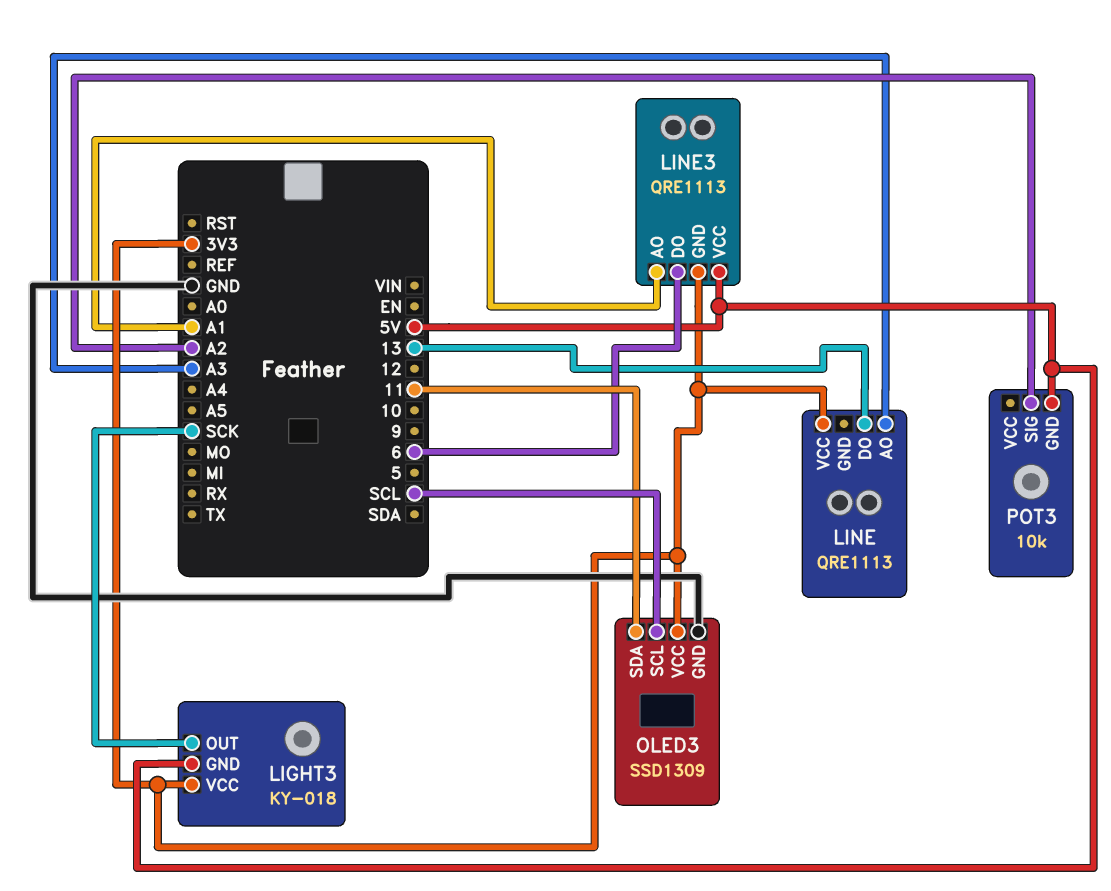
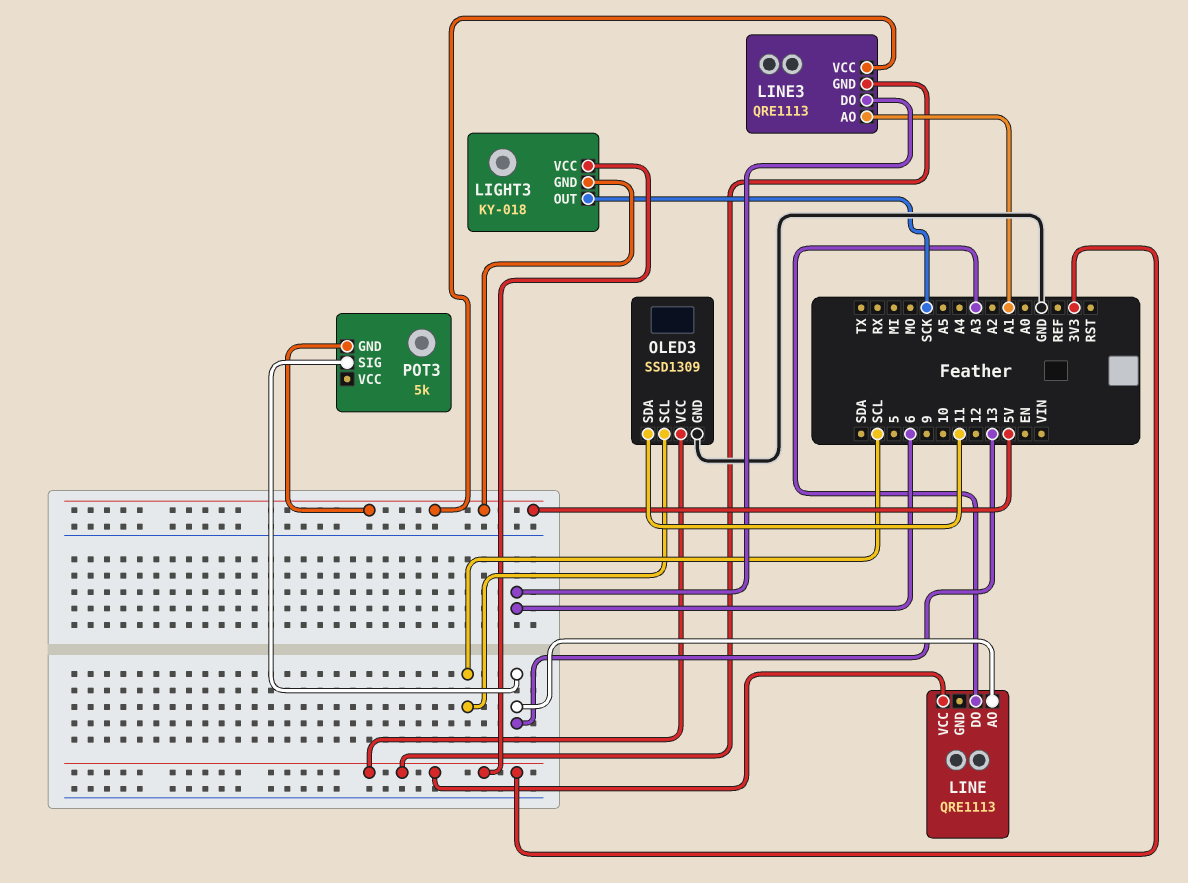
LINE pin AO: A3 -> 13
LINE pin DO: 13 -> A3
POT3: 10k -> 5k
POT3 pin SIG: A2 -> 13

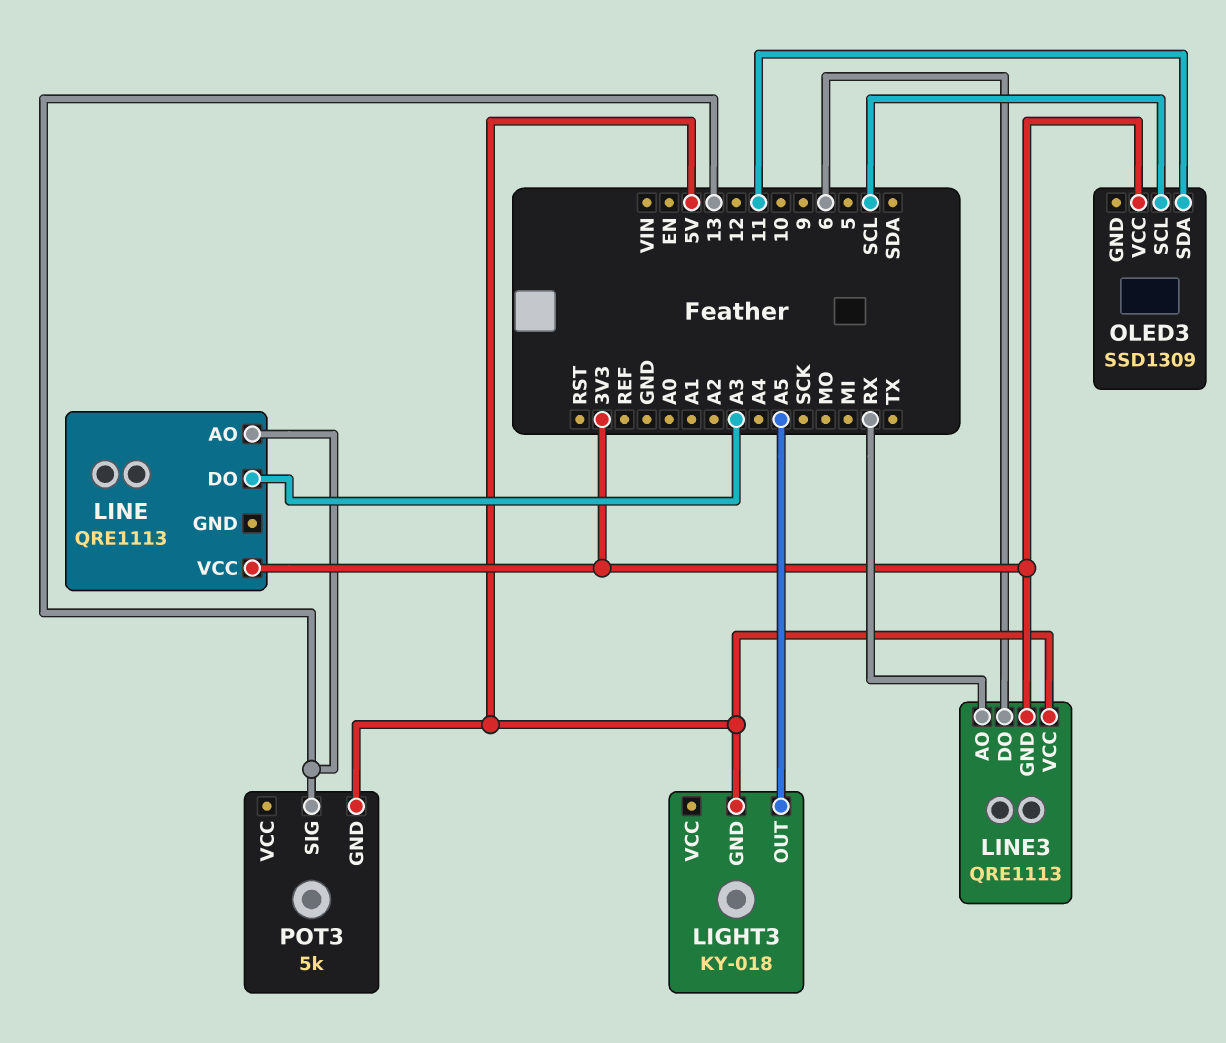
LIGHT3 pin OUT: SCK -> A5
LIGHT3 pin VCC: 3V3 -> none
LINE3 pin AO: A1 -> RX
OLED3 pin GND: GND -> none

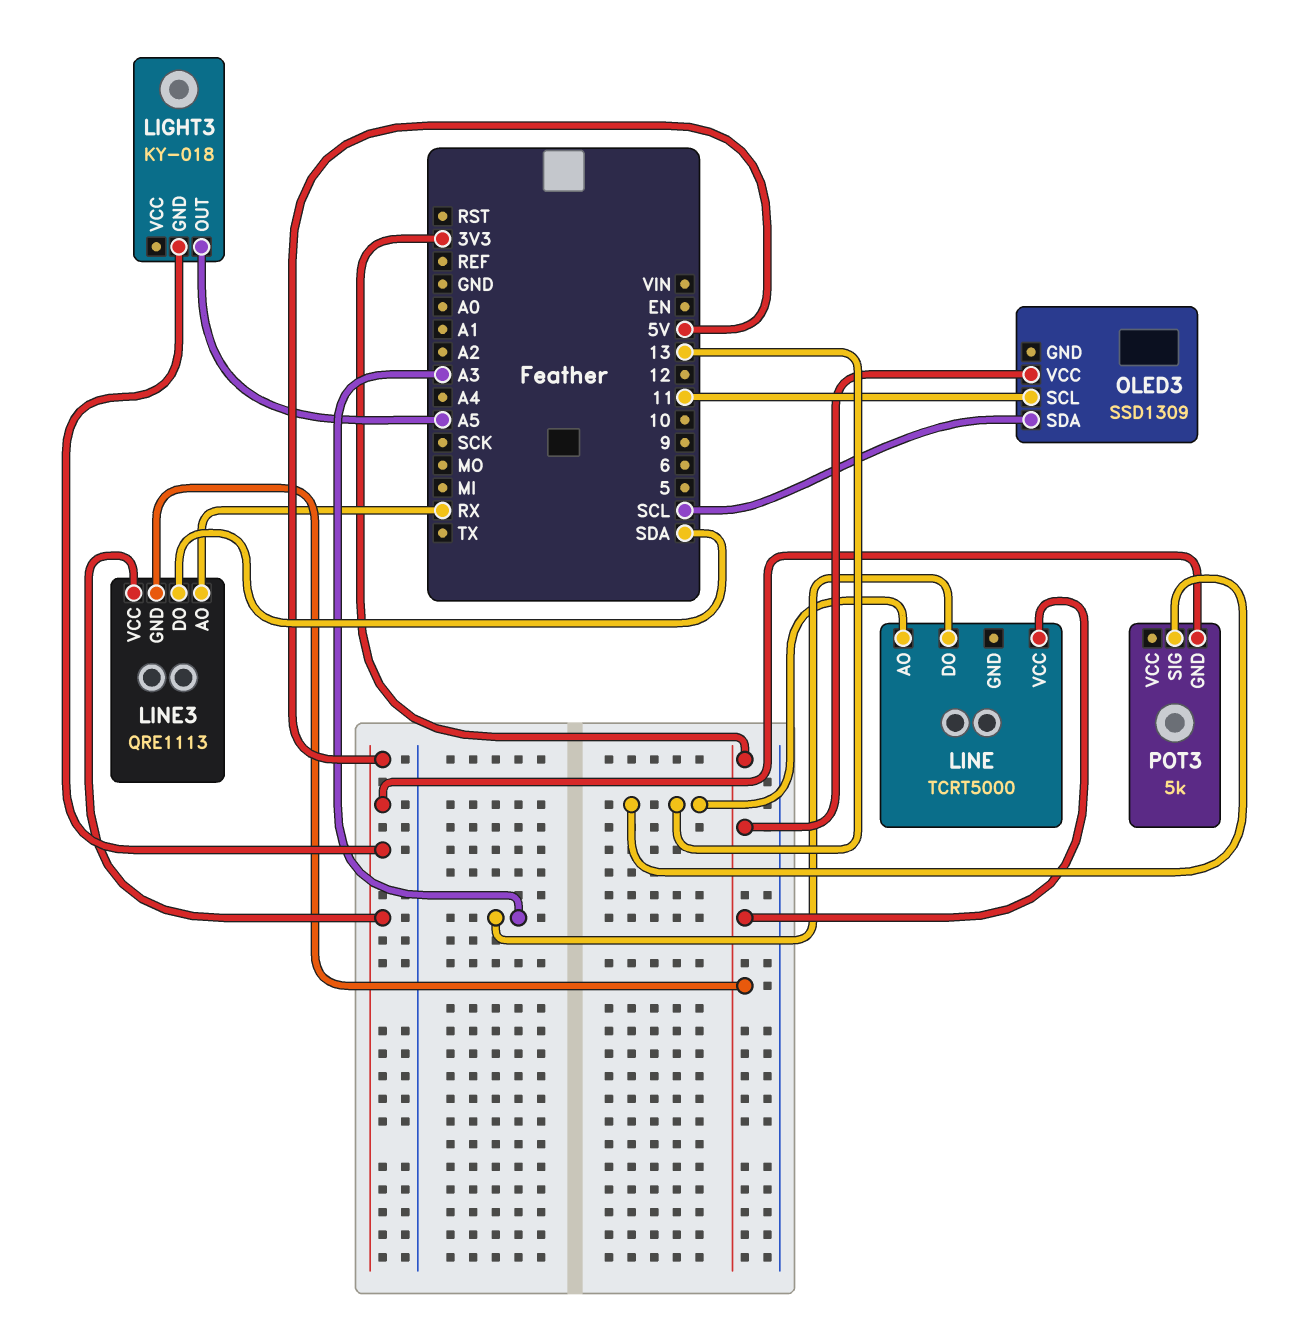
LINE: QRE1113 -> TCRT5000
LINE3 pin DO: 6 -> SDA
OLED3 pin SCL: SCL -> 11
OLED3 pin SDA: 11 -> SCL

